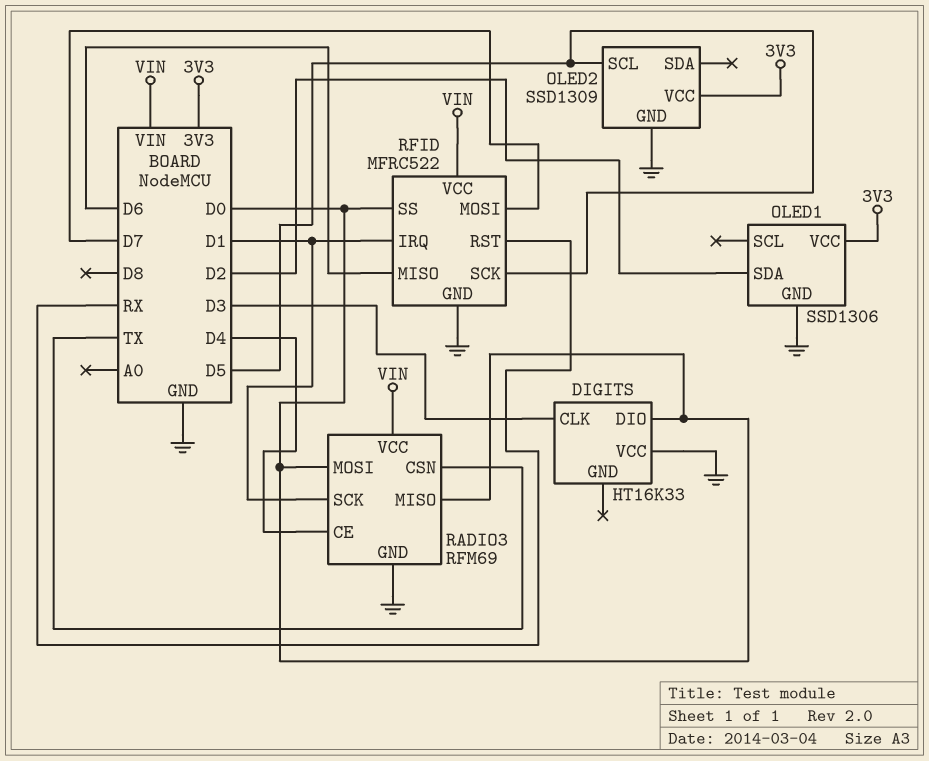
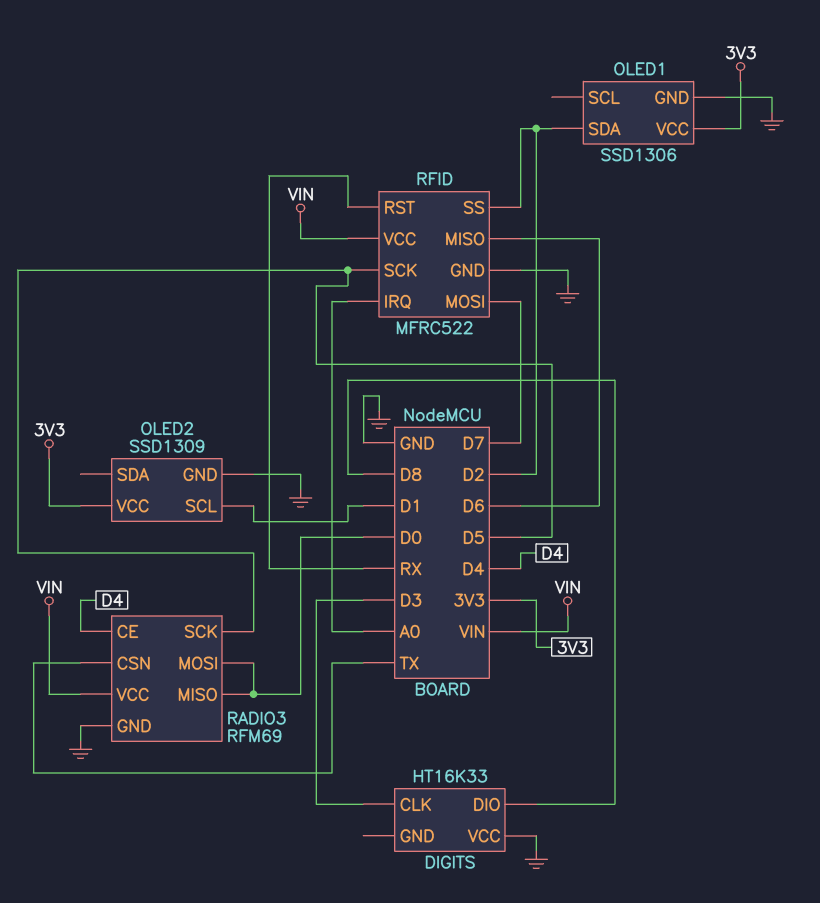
DIGITS pin DIO: D0 -> D8
OLED2 pin SCL: D5 -> D1
RADIO3 pin SCK: D1 -> D5
RFID pin IRQ: D1 -> A0
RFID pin SS: D0 -> D2

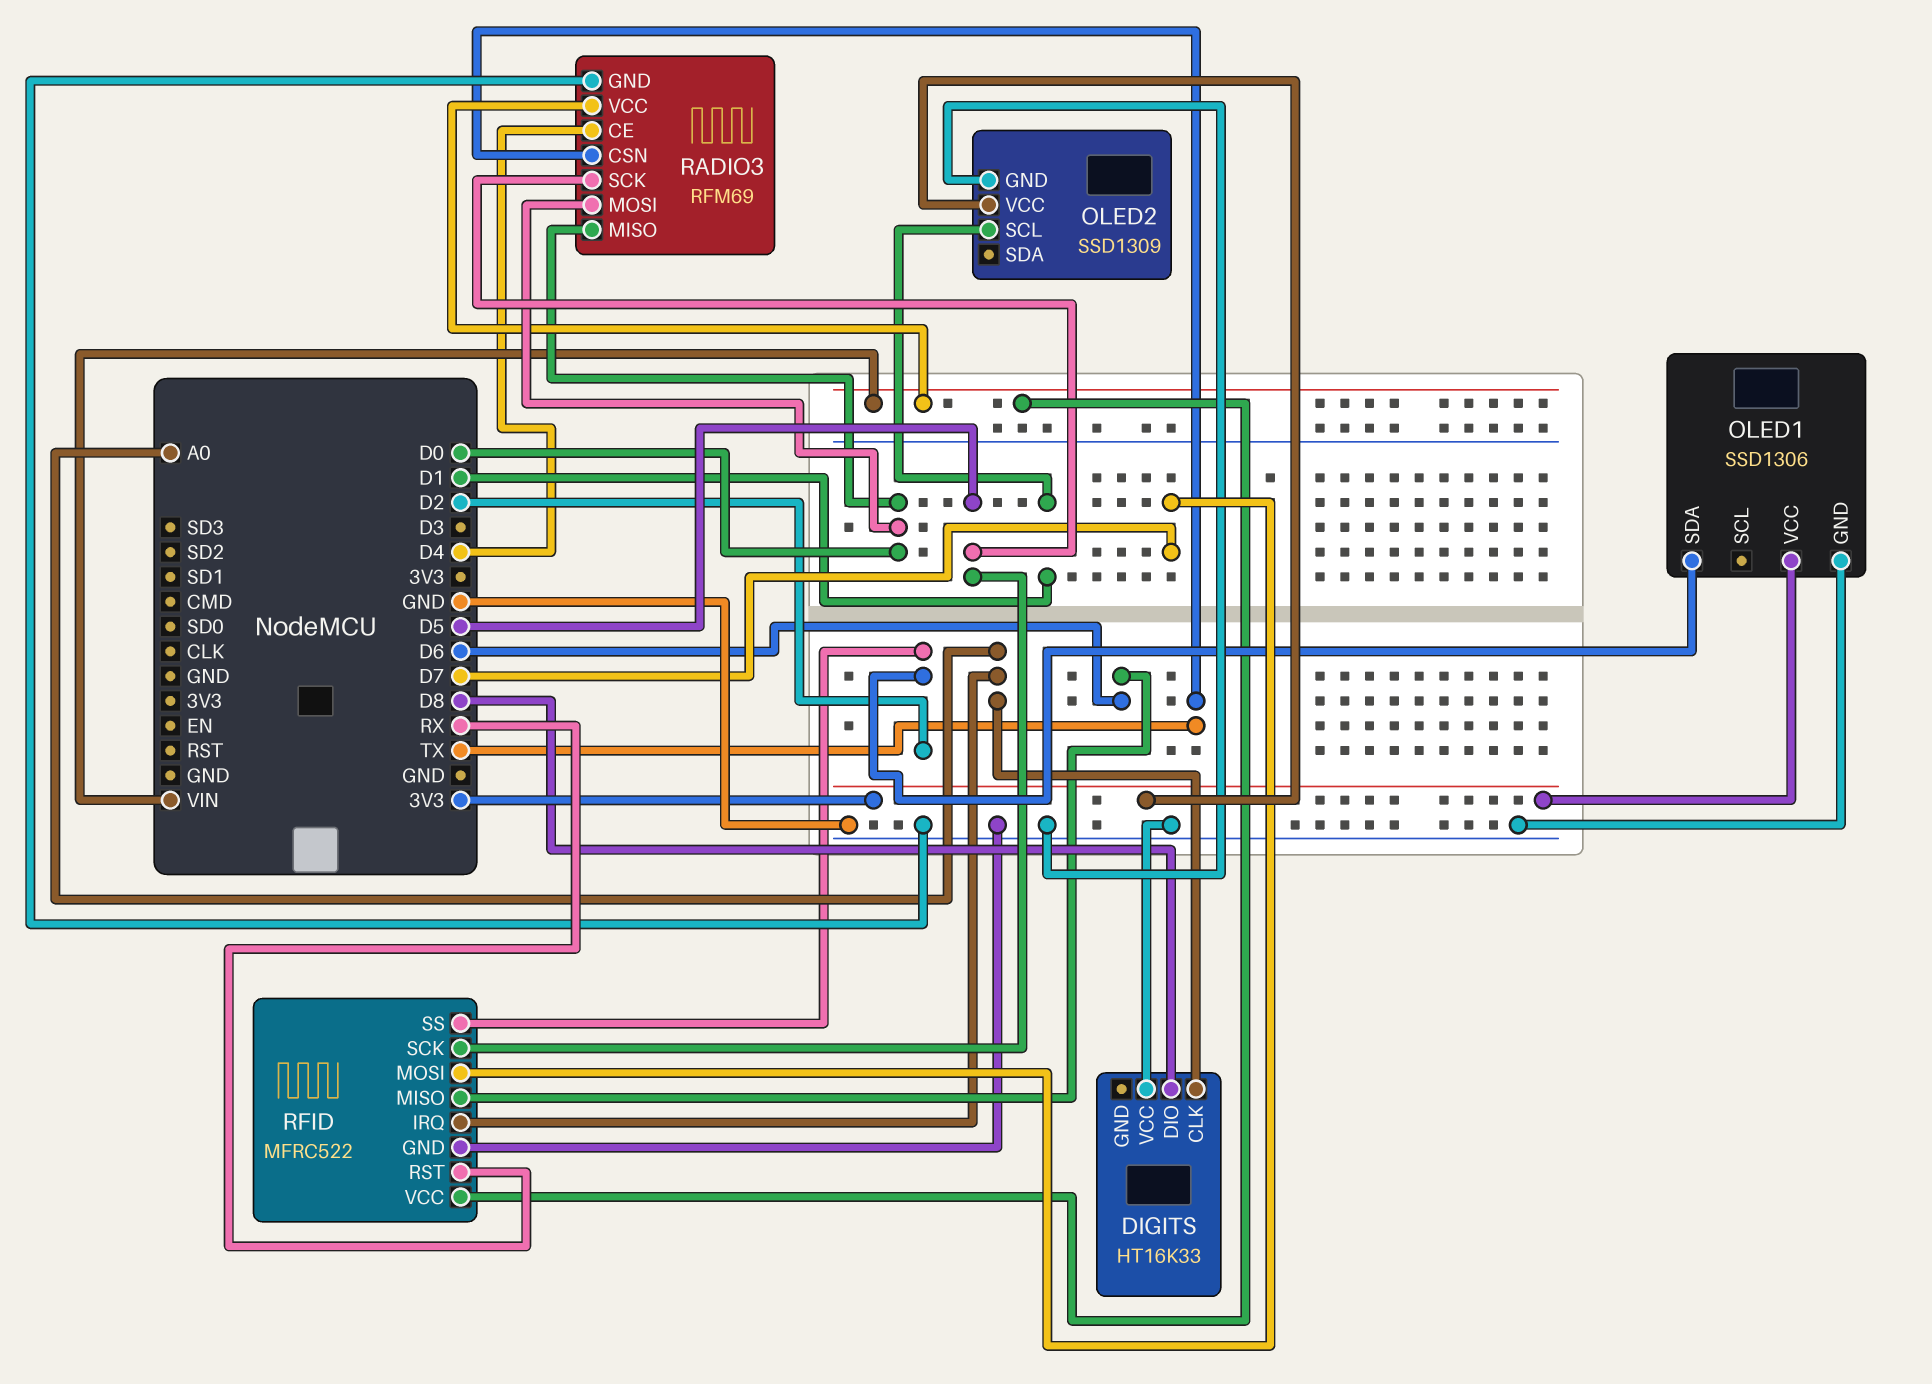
DIGITS pin CLK: D3 -> A0

